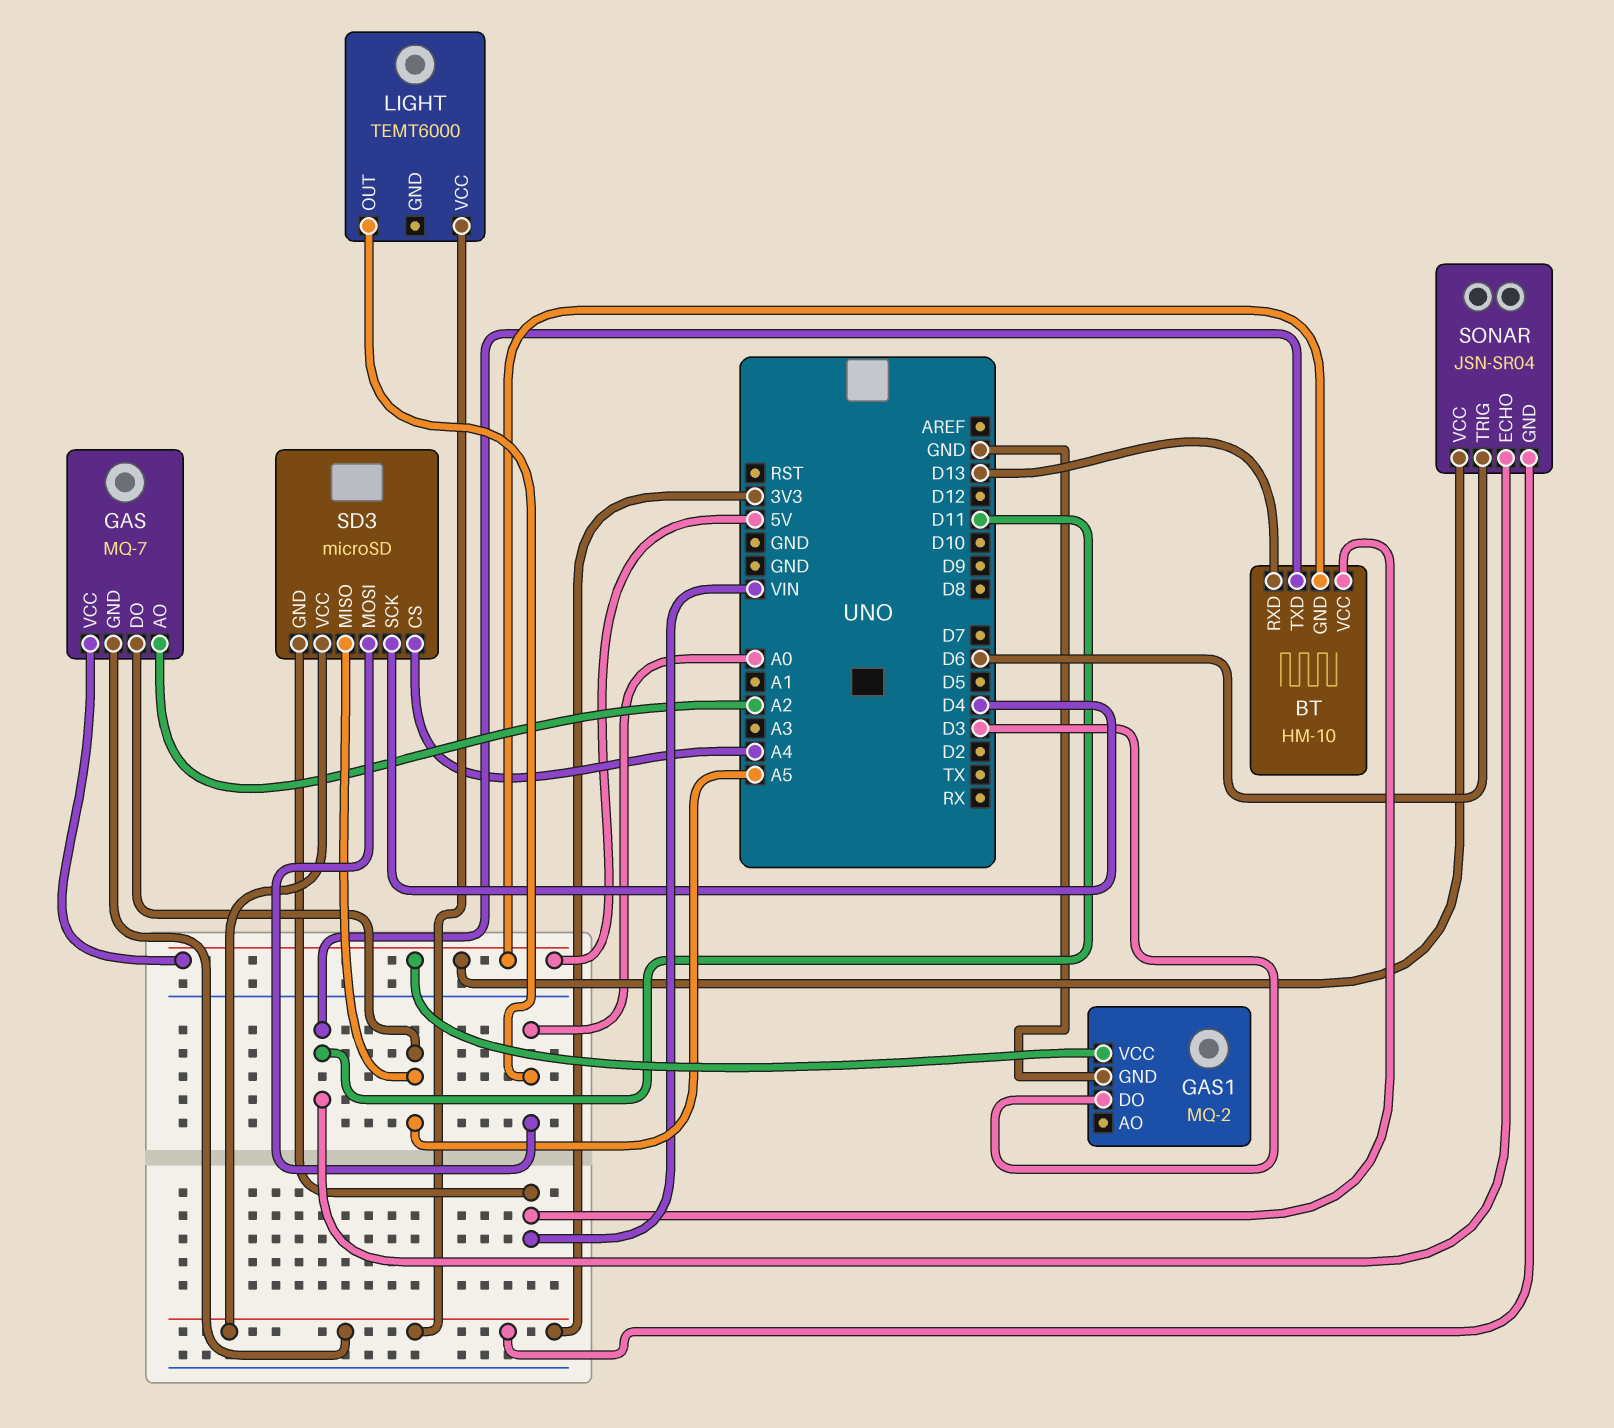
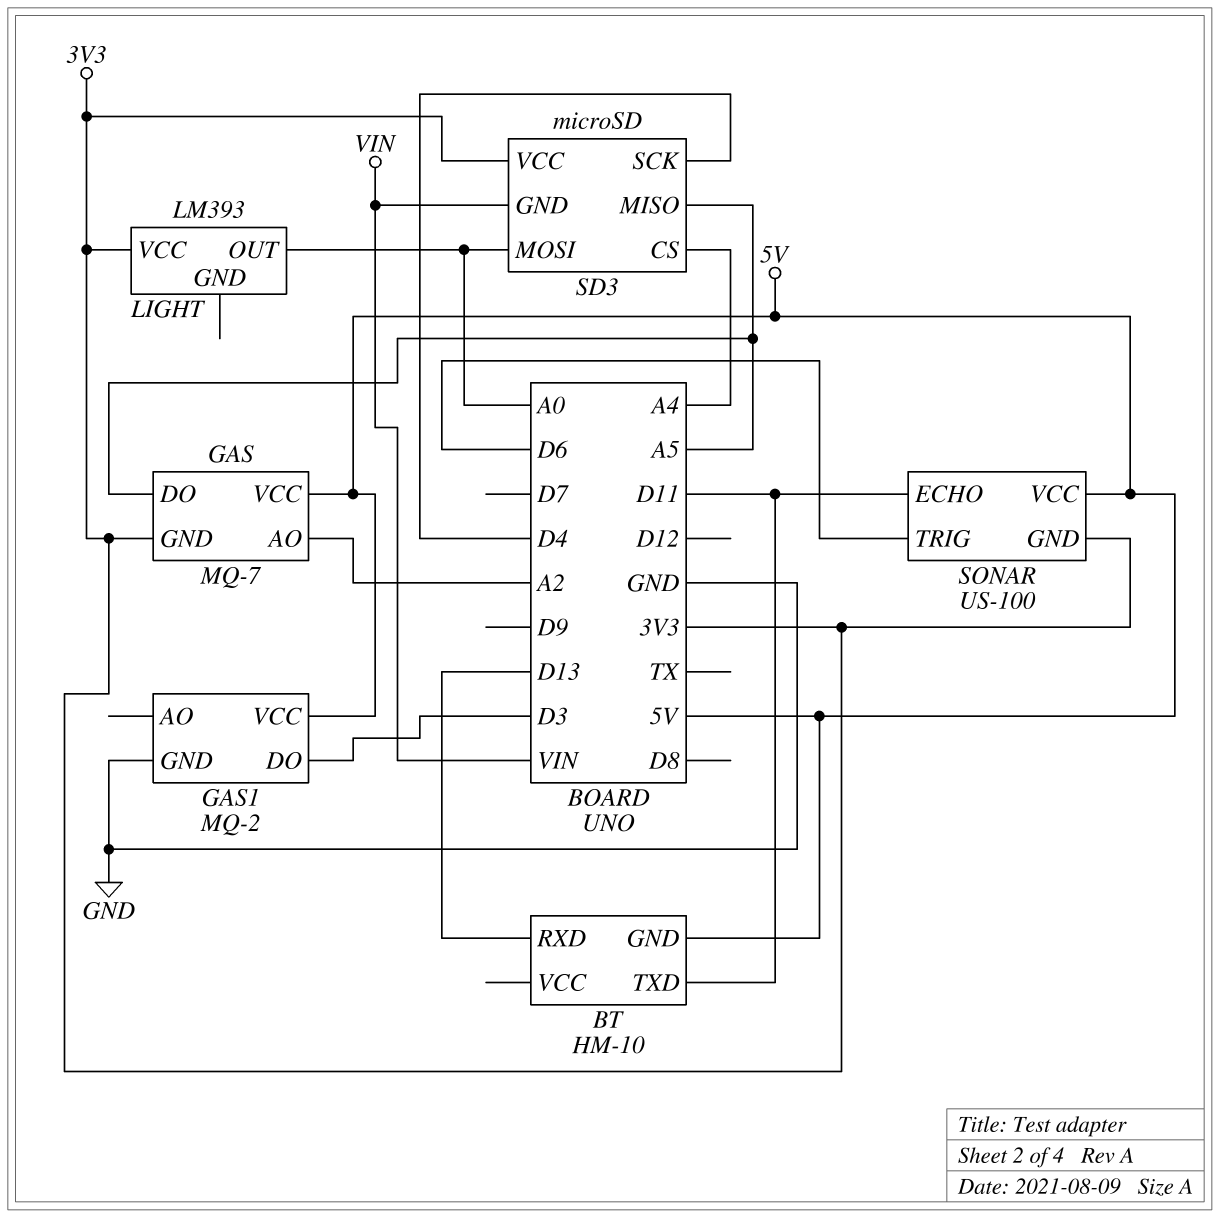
BT pin VCC: VIN -> none
LIGHT: TEMT6000 -> LM393
SONAR: JSN-SR04 -> US-100

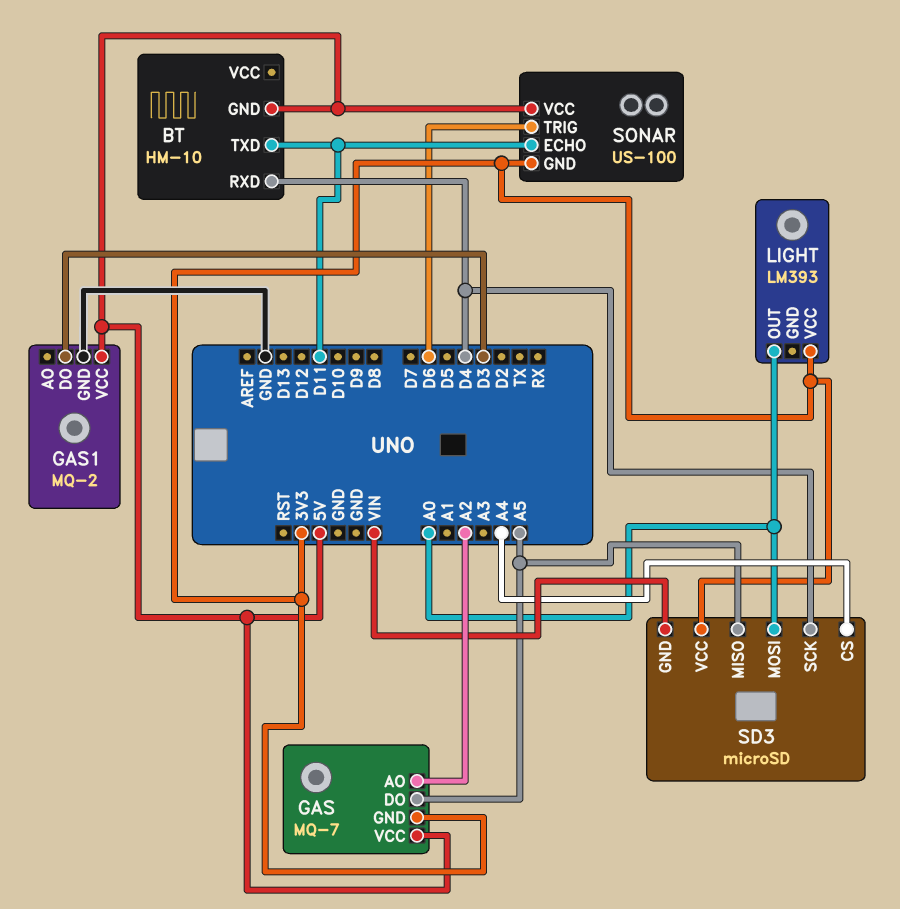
BT pin RXD: D13 -> D4

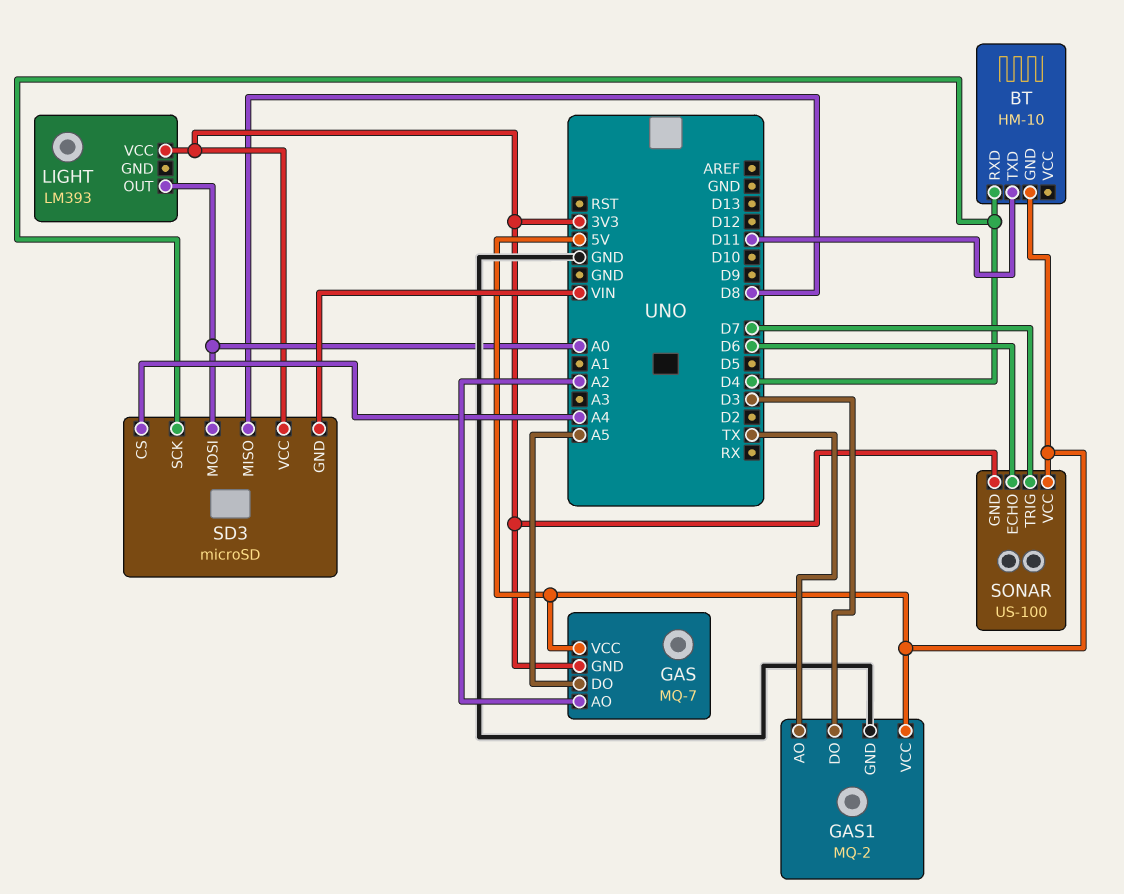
GAS1 pin AO: none -> TX
SD3 pin MISO: A5 -> D8
SONAR pin ECHO: D11 -> D6
SONAR pin TRIG: D6 -> D7

